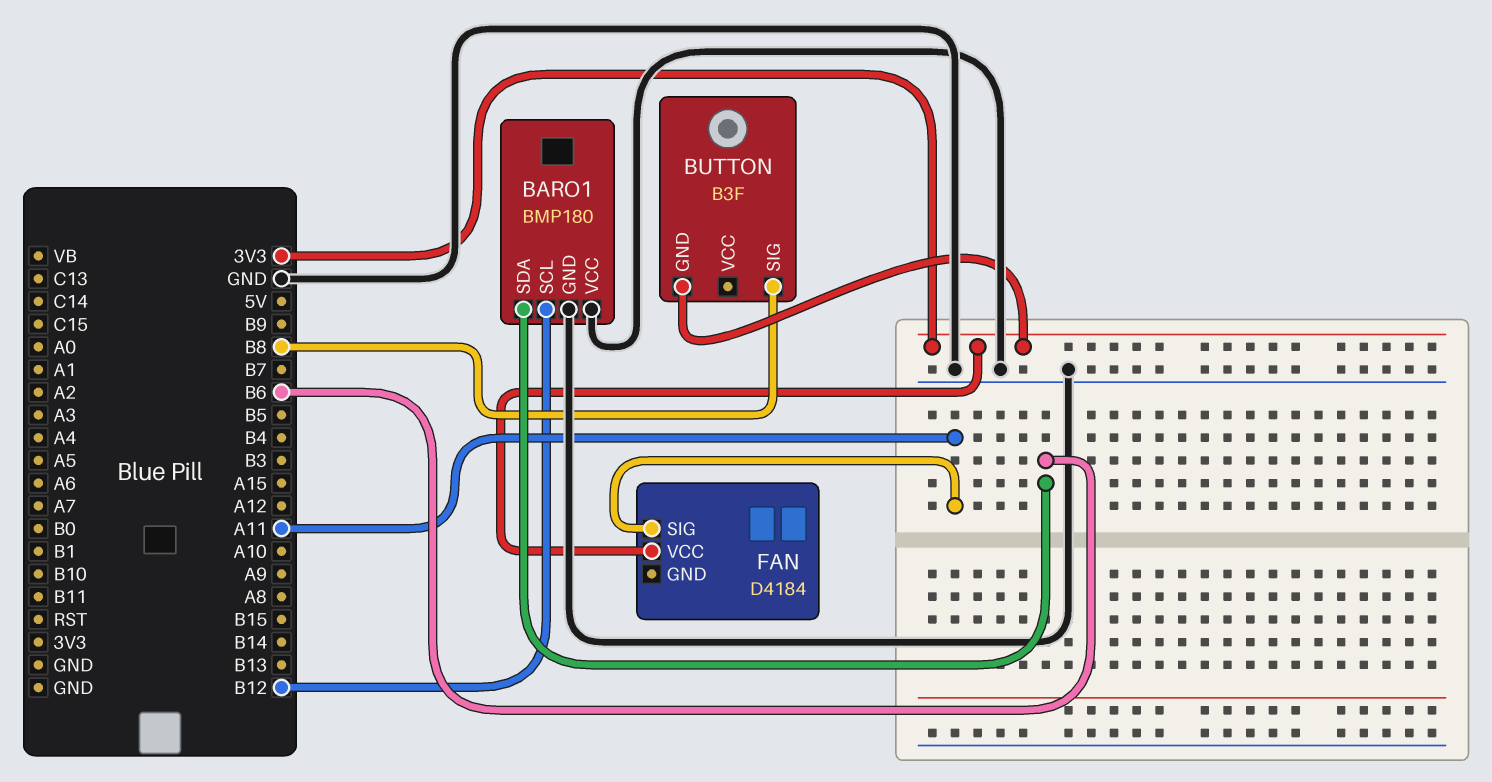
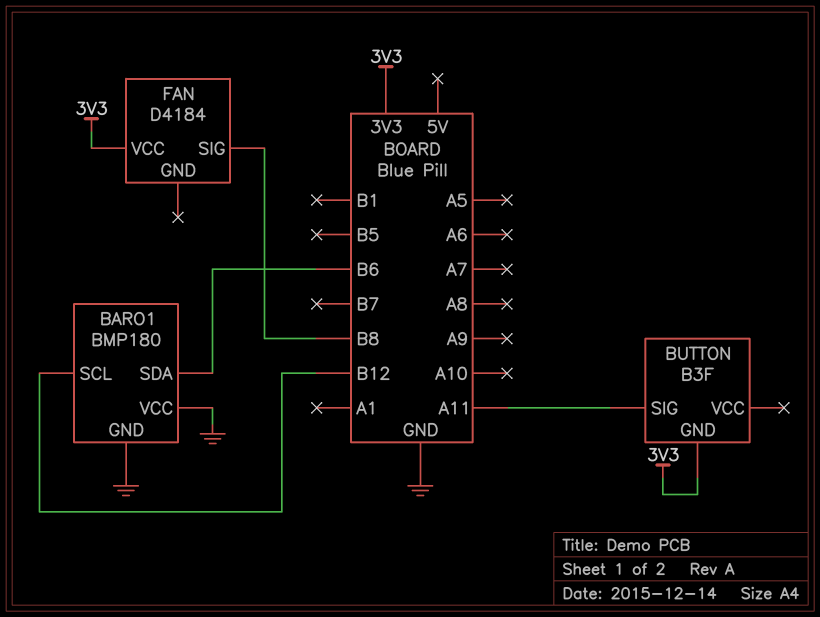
BUTTON pin SIG: B8 -> A11
FAN pin SIG: A11 -> B8

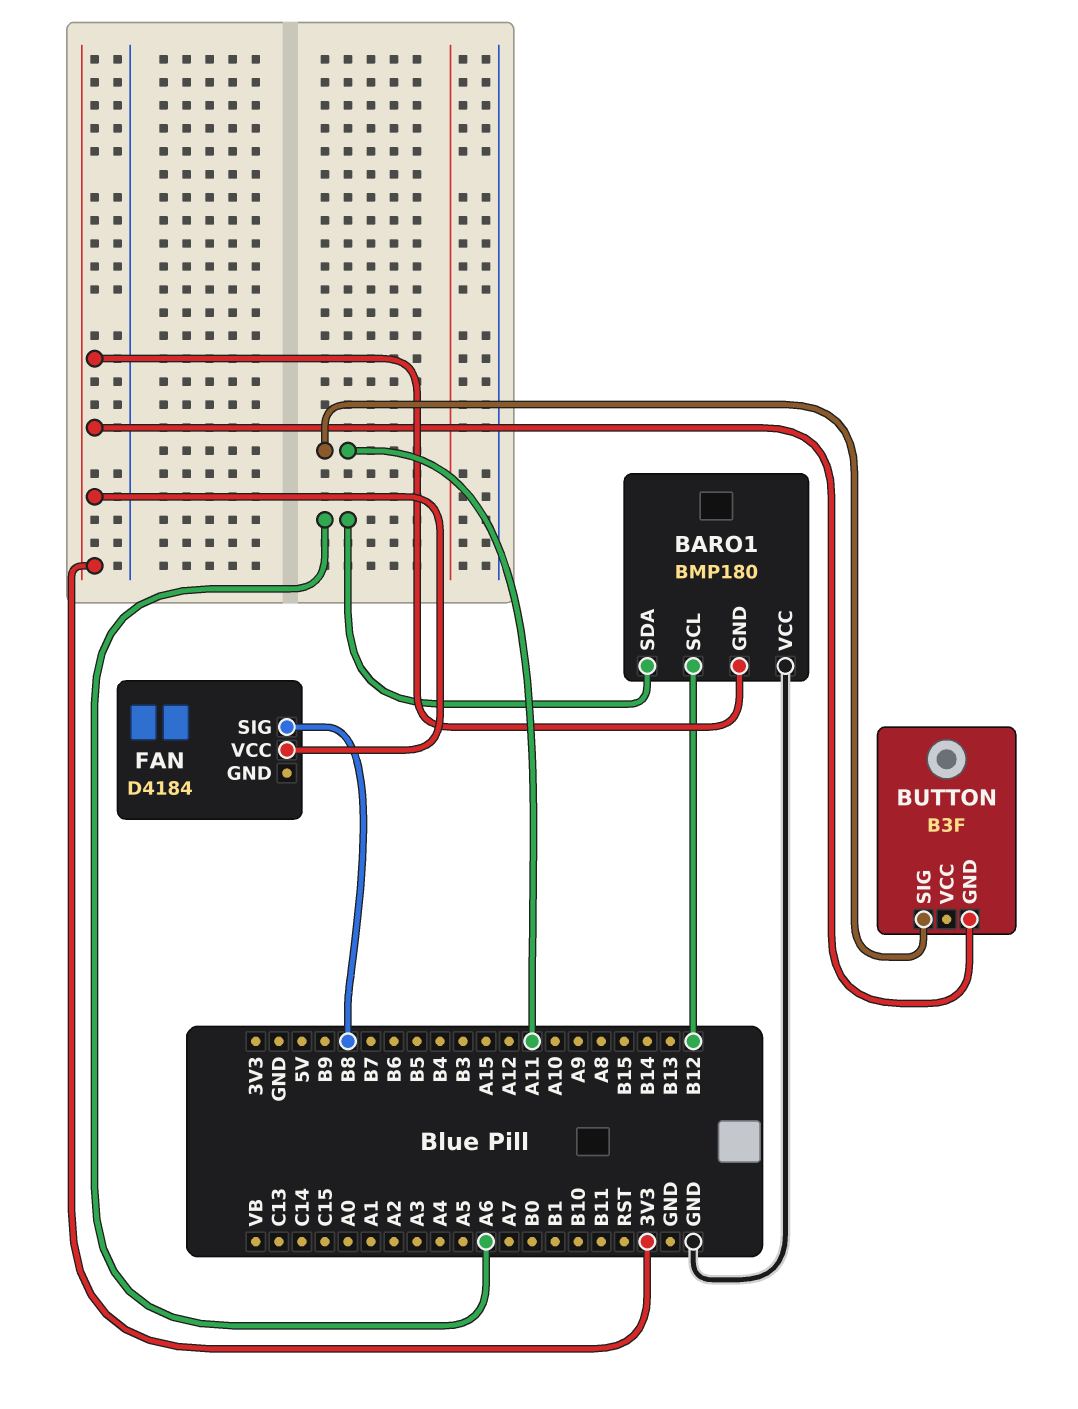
BARO1 pin GND: GND -> 3V3
BARO1 pin SDA: B6 -> A6

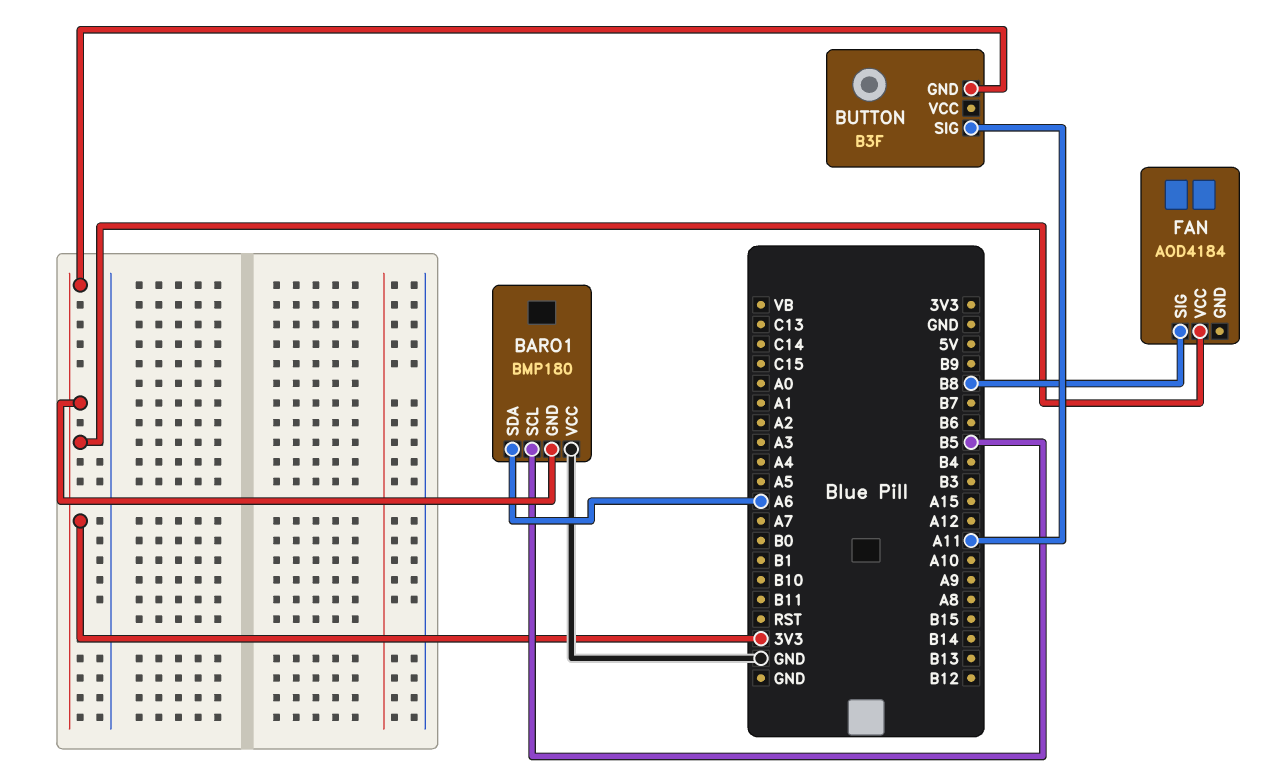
BARO1 pin SCL: B12 -> B5
FAN: D4184 -> AOD4184

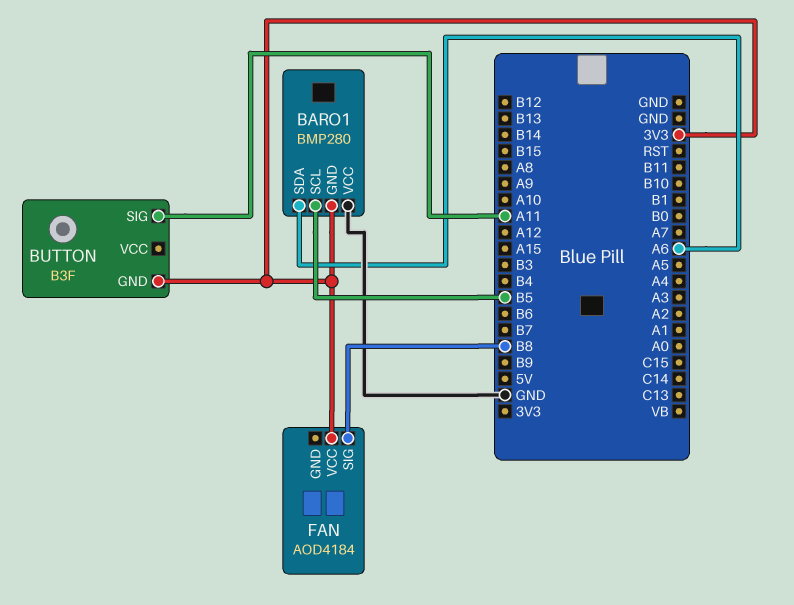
BARO1: BMP180 -> BMP280

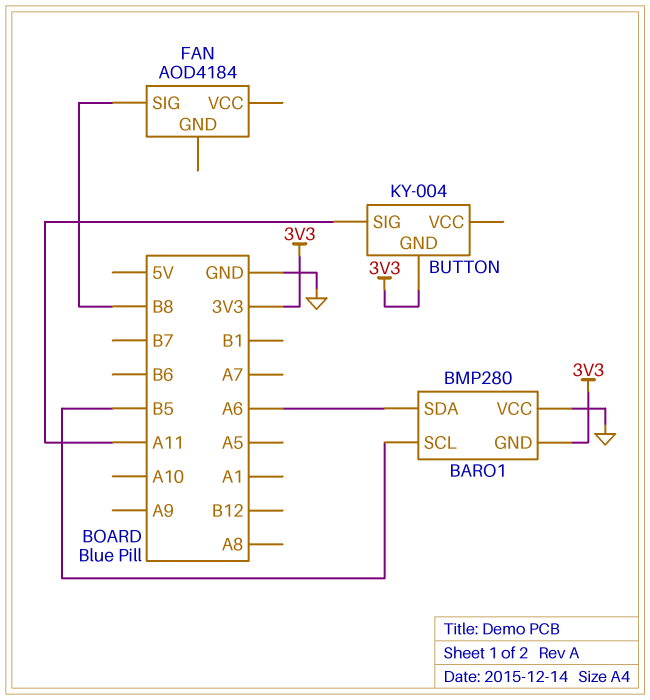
BUTTON: B3F -> KY-004
FAN pin VCC: 3V3 -> none

